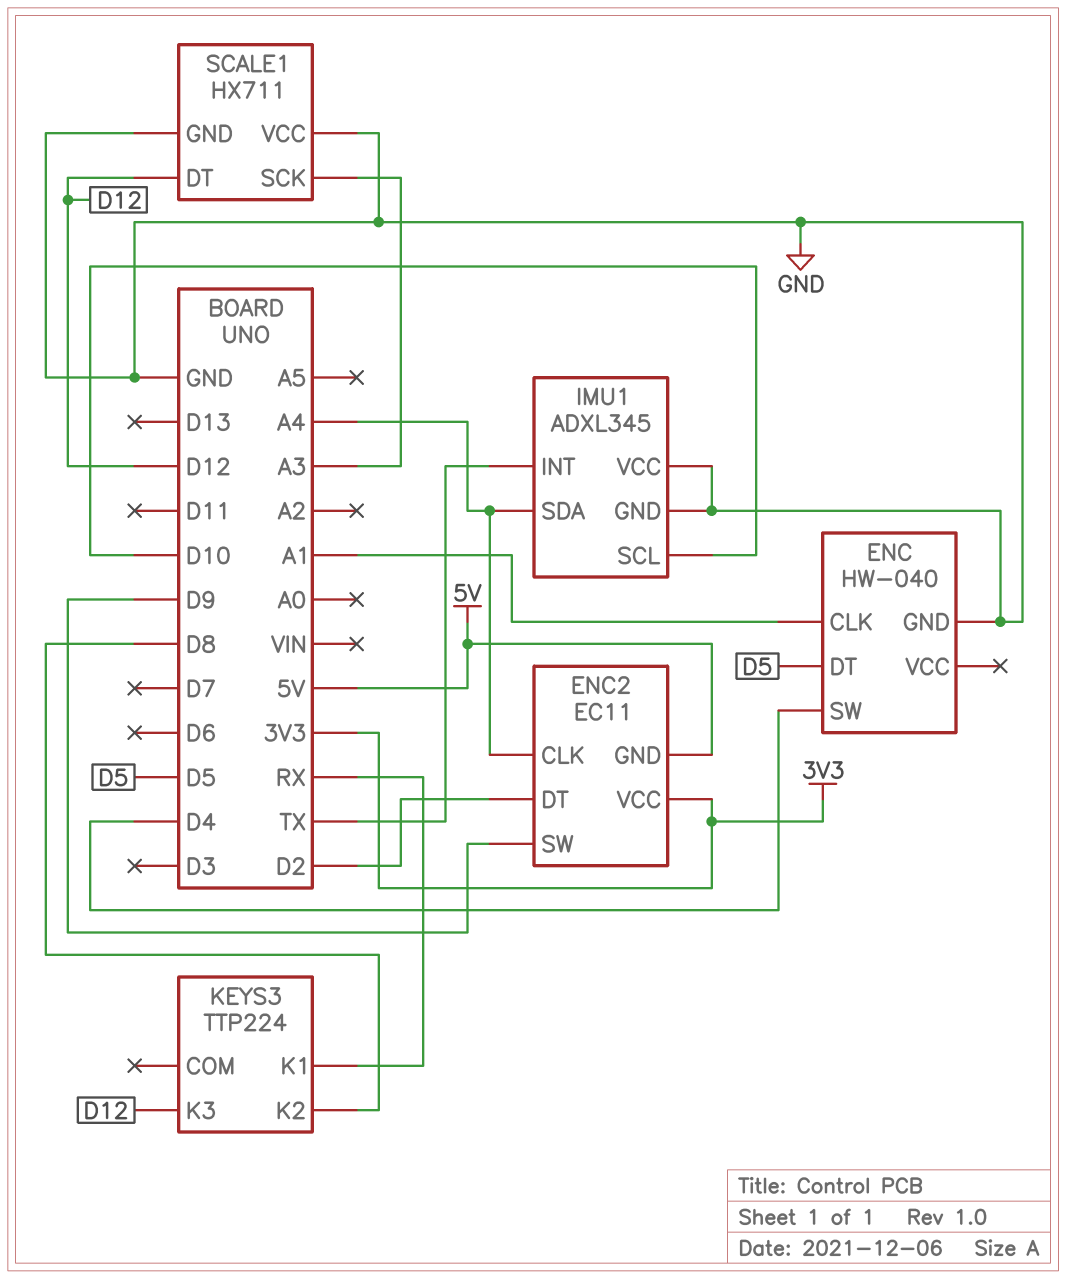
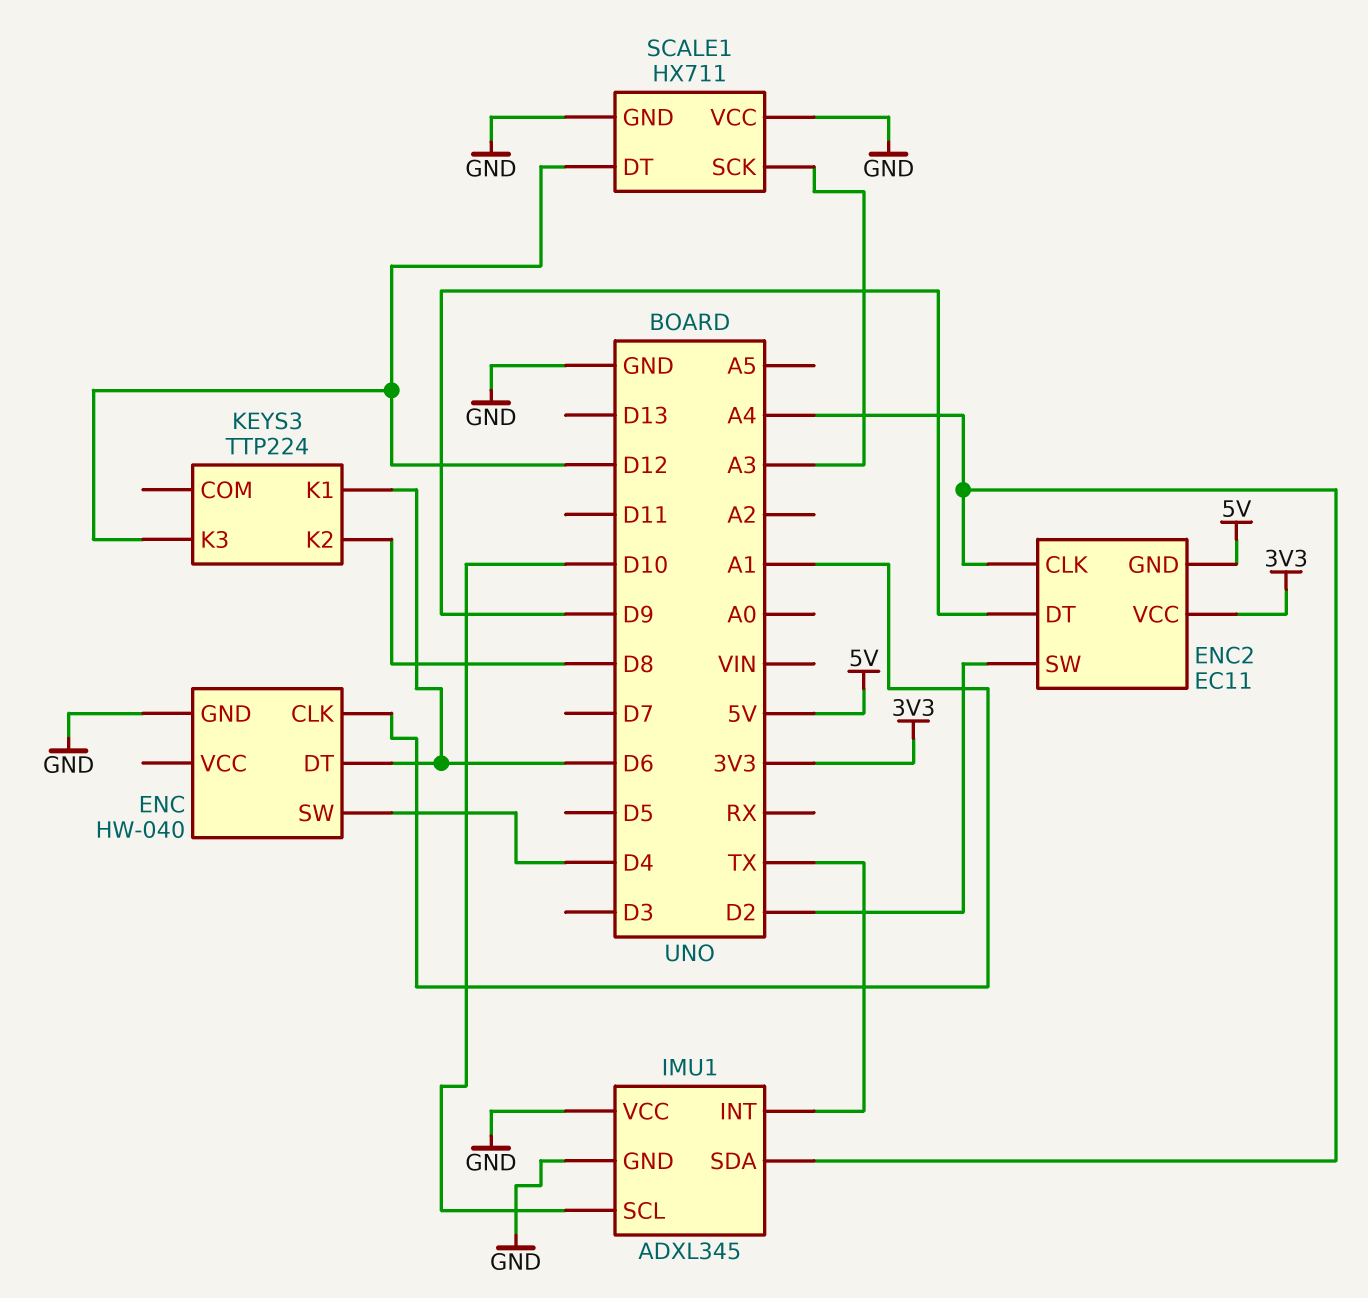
ENC pin DT: D5 -> D6
ENC2 pin DT: D2 -> D9
ENC2 pin SW: D9 -> D2
KEYS3 pin K1: RX -> D6

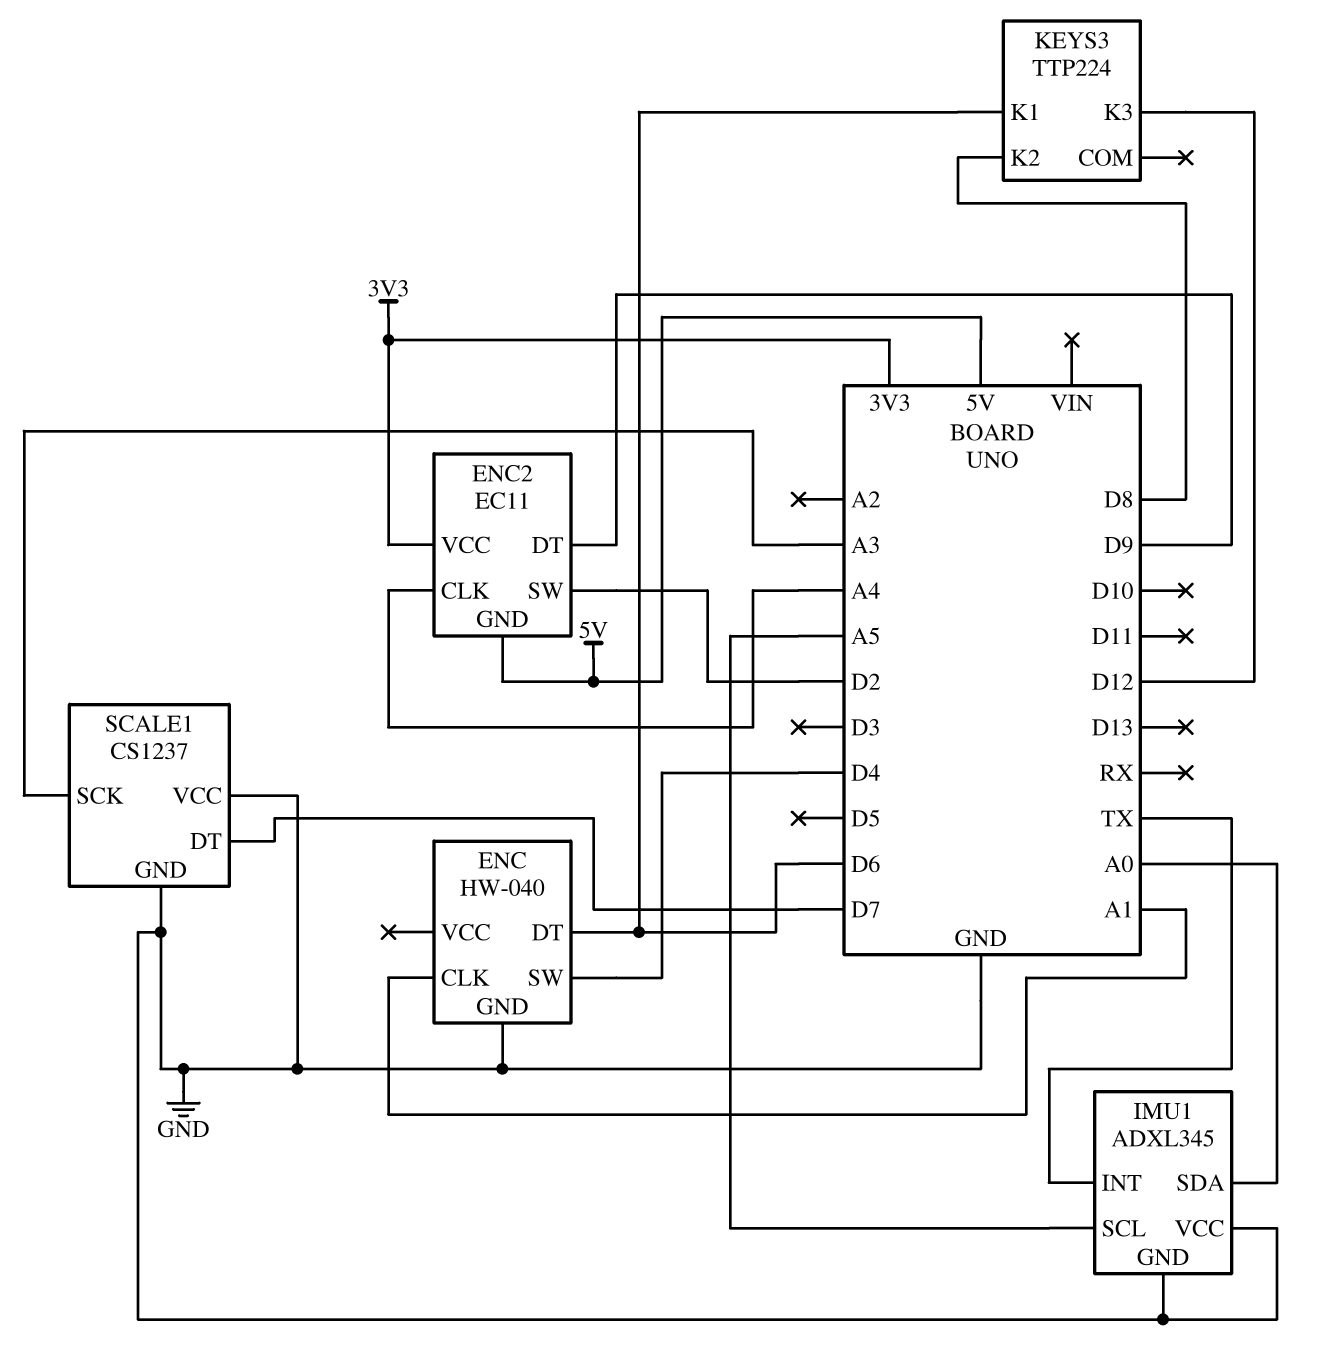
IMU1 pin SCL: D10 -> A5
IMU1 pin SDA: A4 -> A0
SCALE1: HX711 -> CS1237
SCALE1 pin DT: D12 -> D7

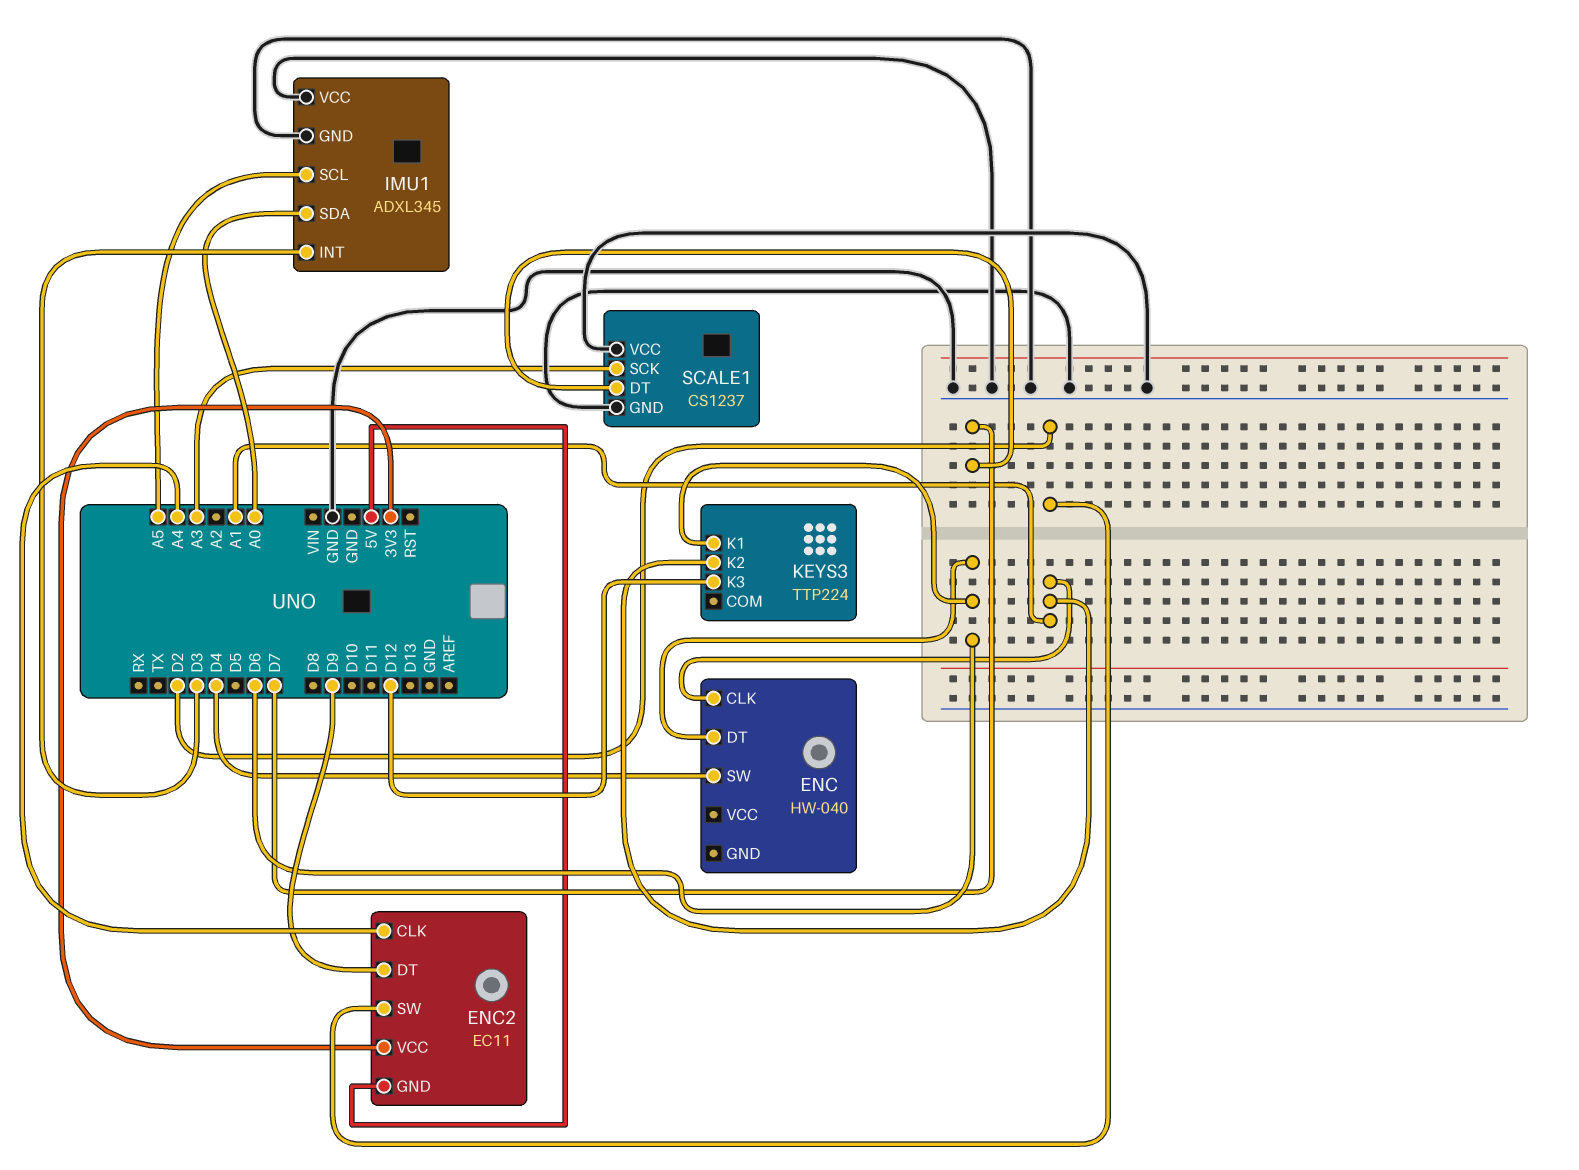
ENC pin GND: GND -> none
IMU1 pin INT: TX -> D3
KEYS3 pin K2: D8 -> A1

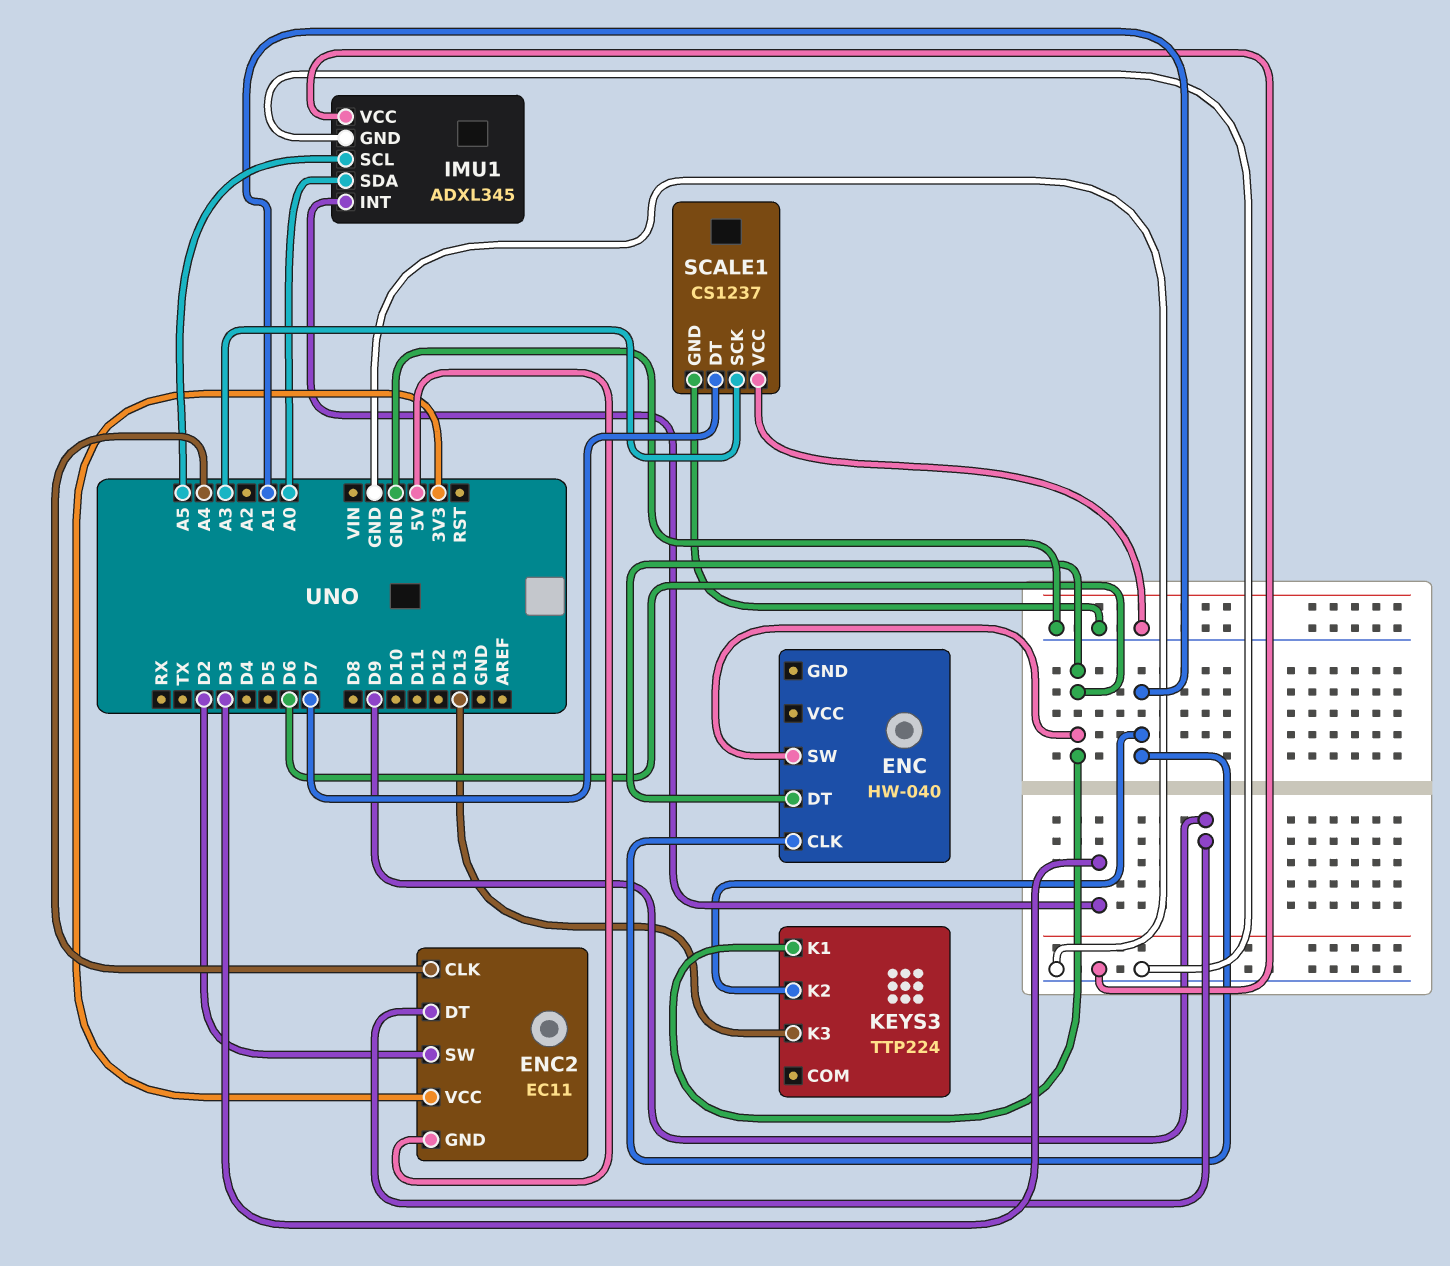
ENC pin SW: D4 -> D6
KEYS3 pin K3: D12 -> D13

